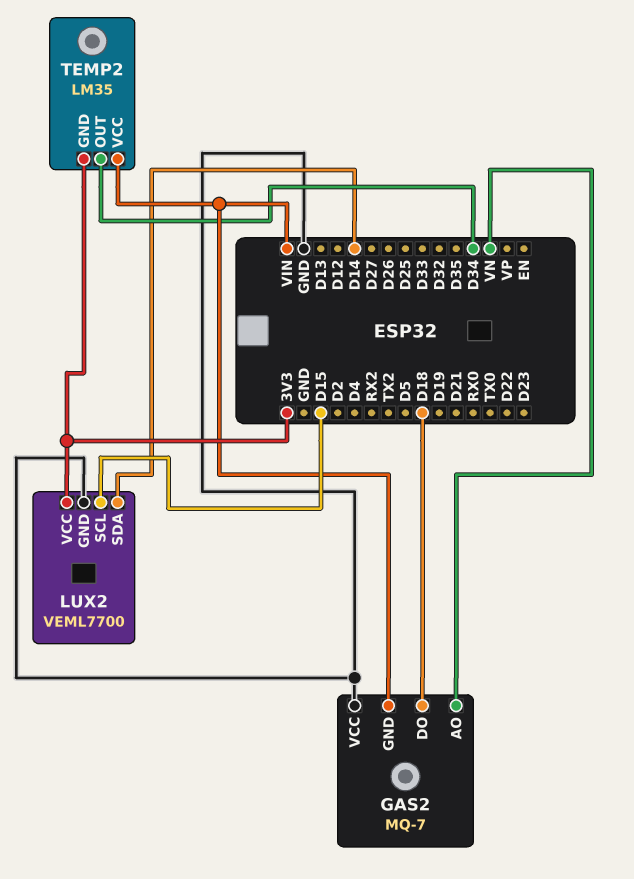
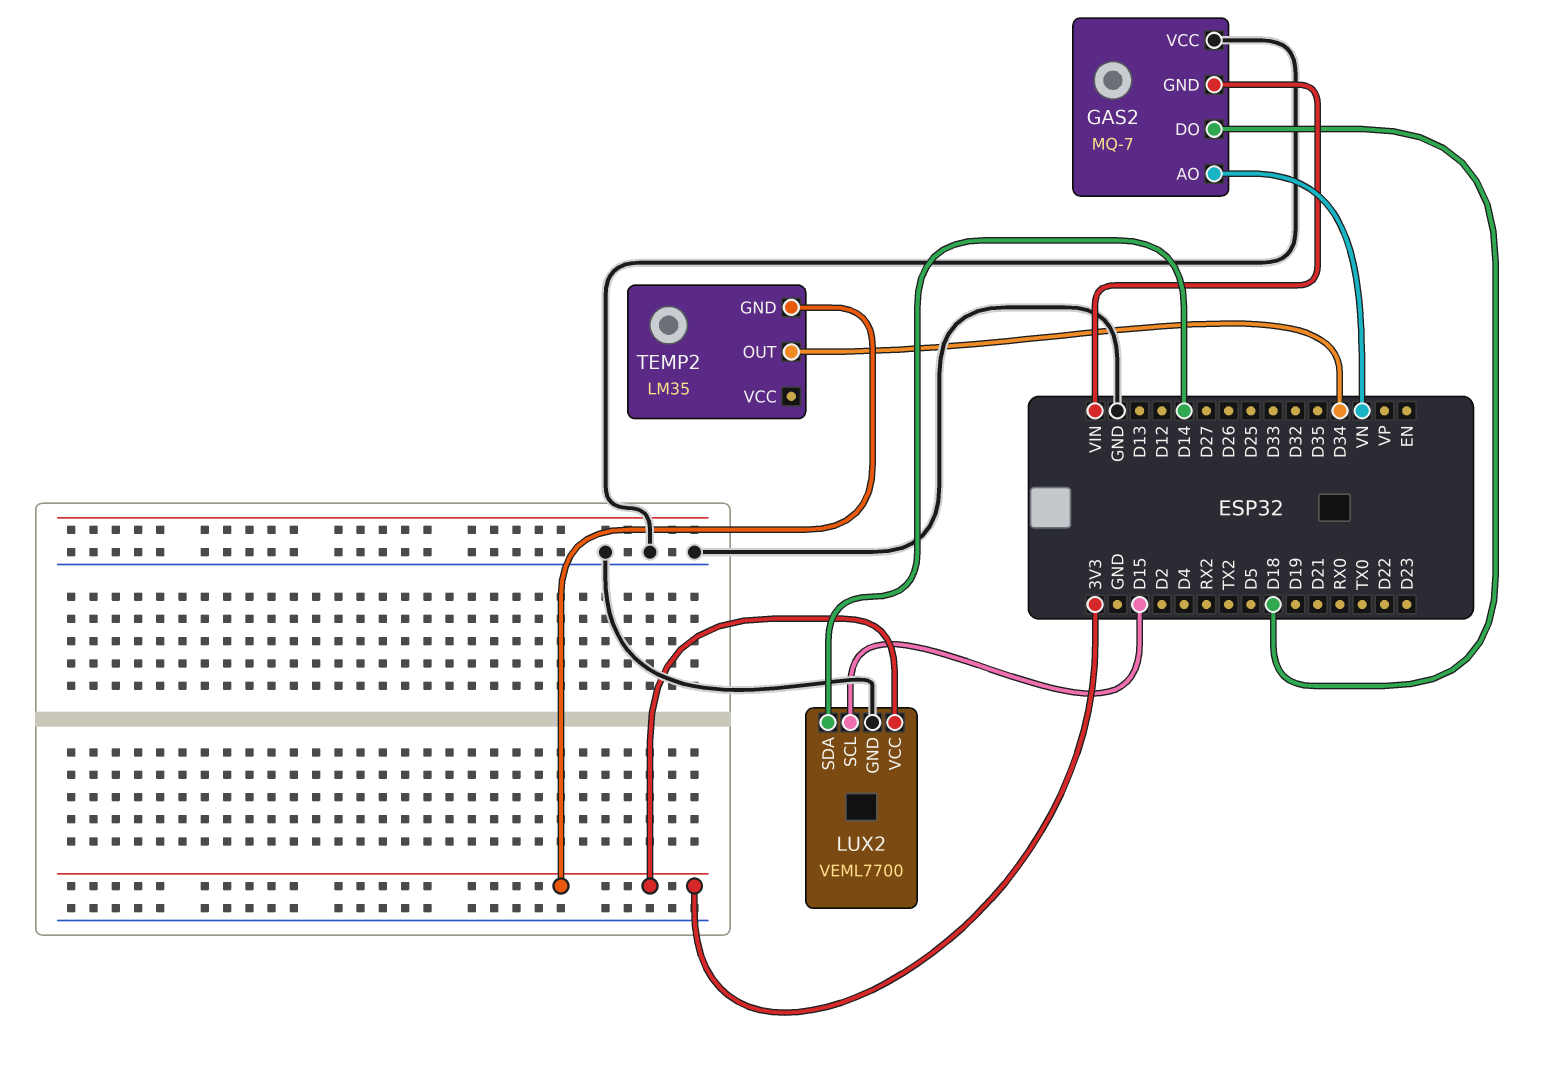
TEMP2 pin VCC: VIN -> none

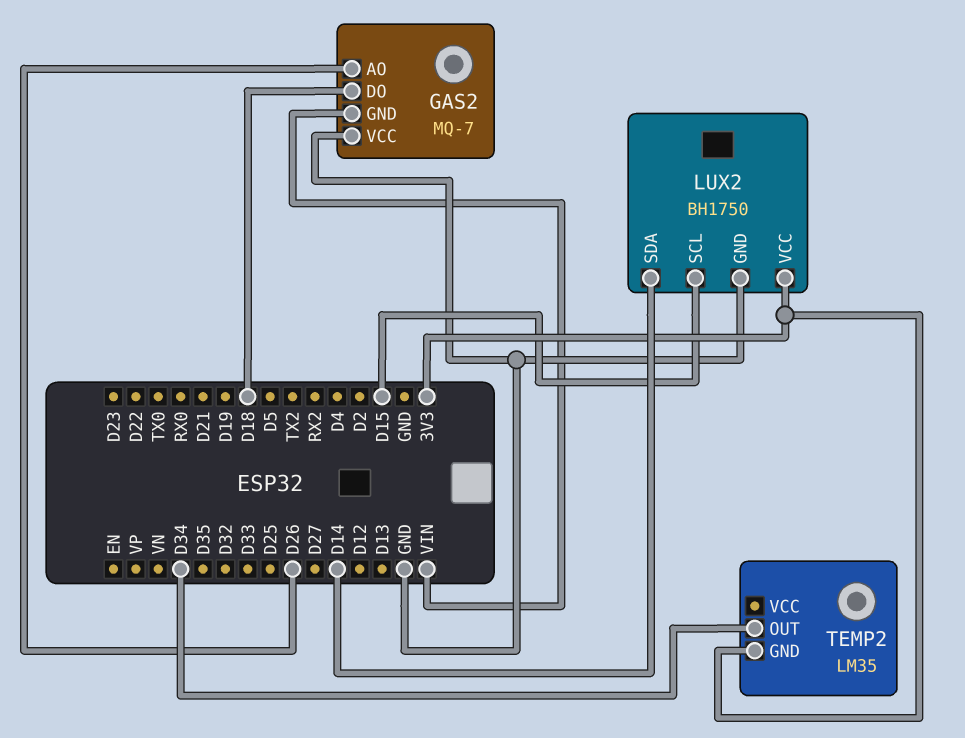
GAS2 pin AO: VN -> D26
LUX2: VEML7700 -> BH1750

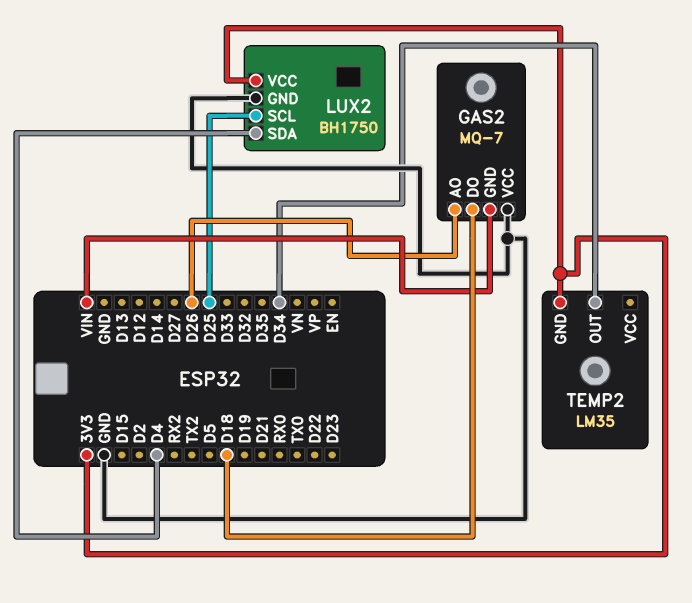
LUX2 pin SCL: D15 -> D25
LUX2 pin SDA: D14 -> D4

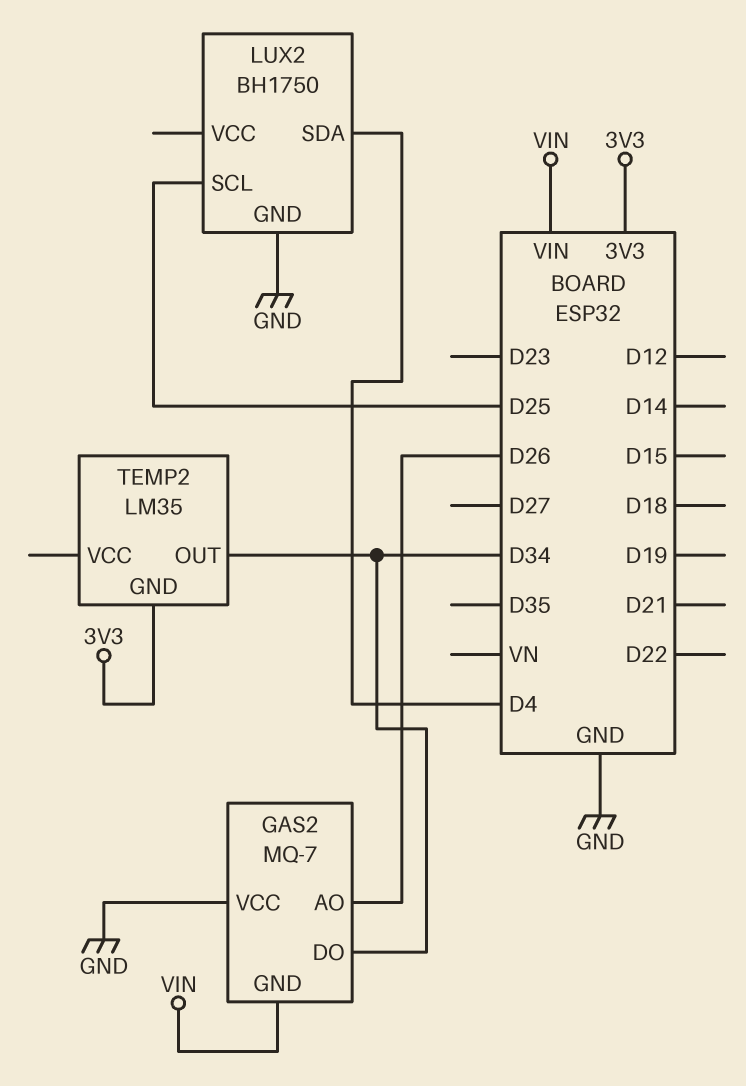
GAS2 pin DO: D18 -> D34
LUX2 pin VCC: 3V3 -> none

